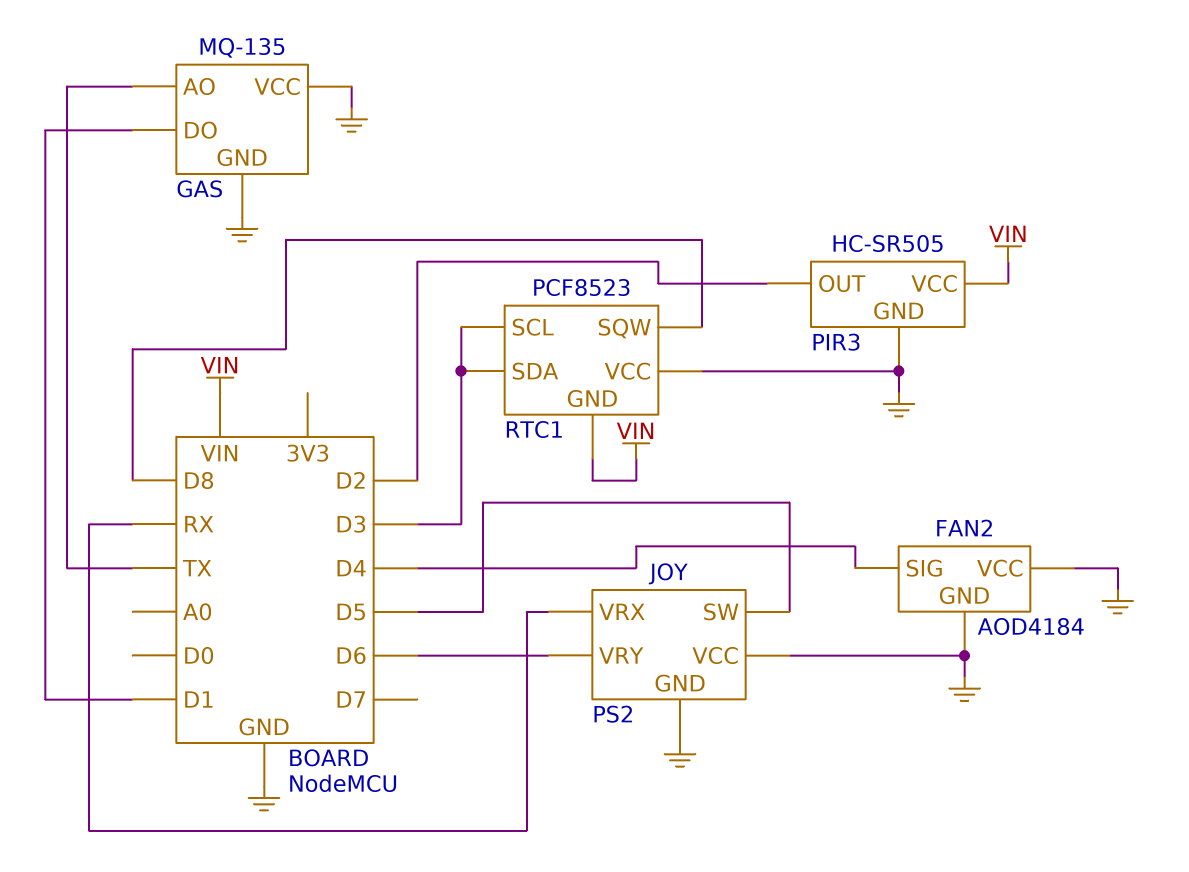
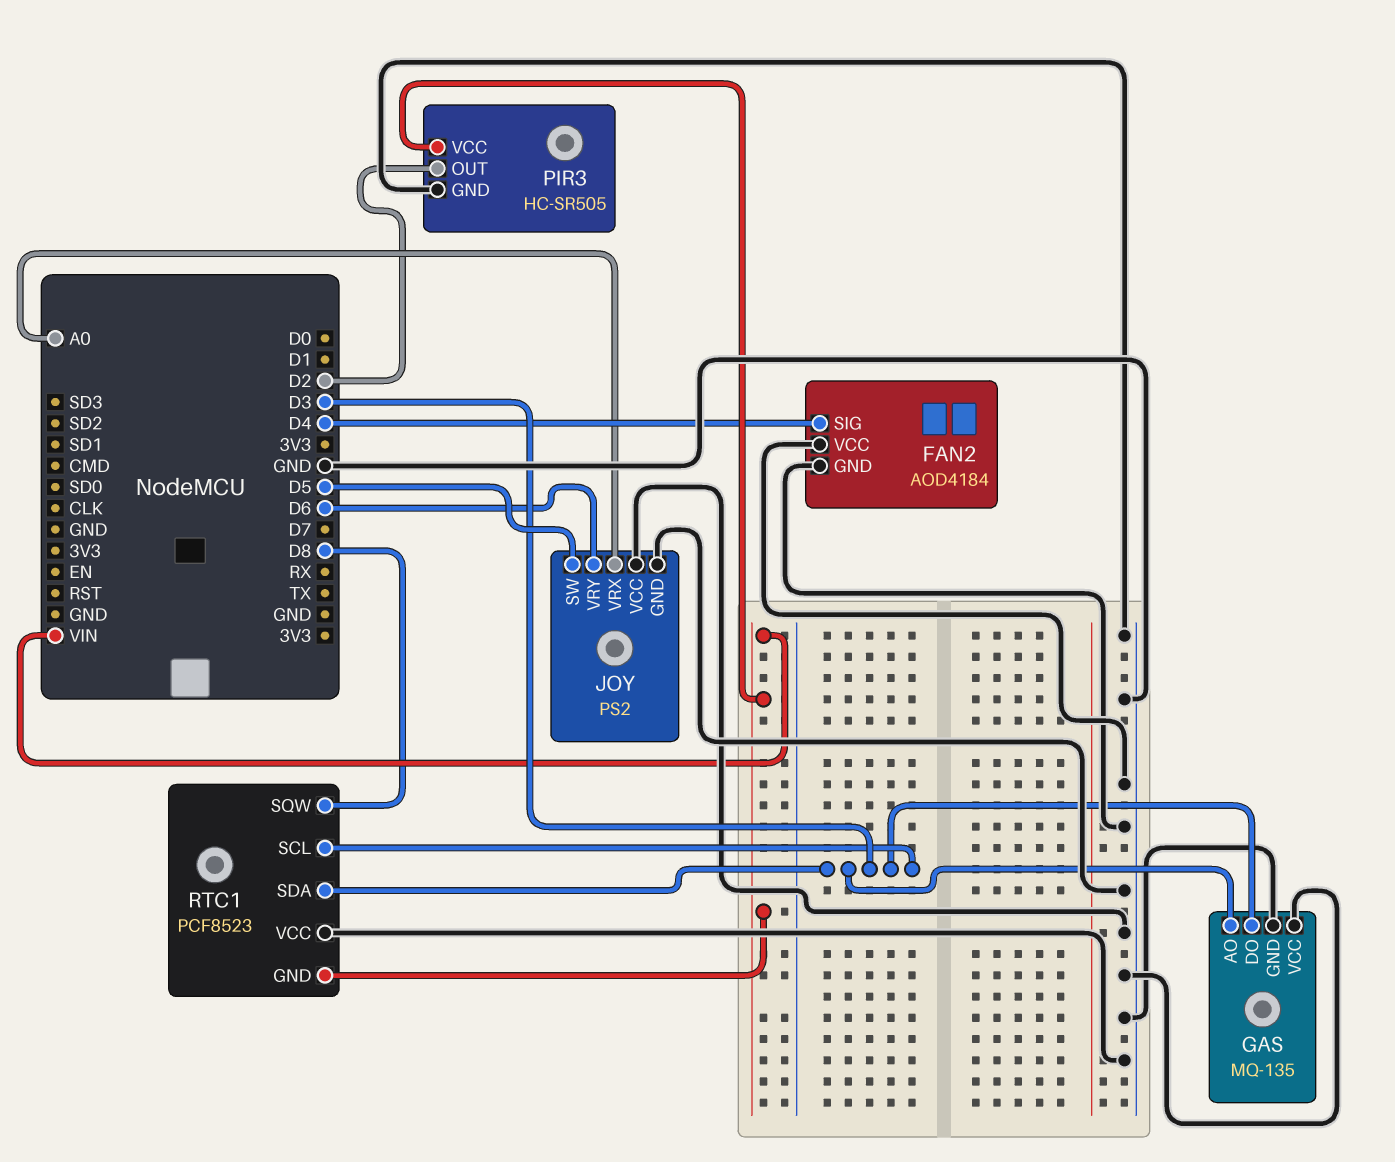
GAS pin AO: TX -> D3
GAS pin DO: D1 -> D3
JOY pin VRX: RX -> A0

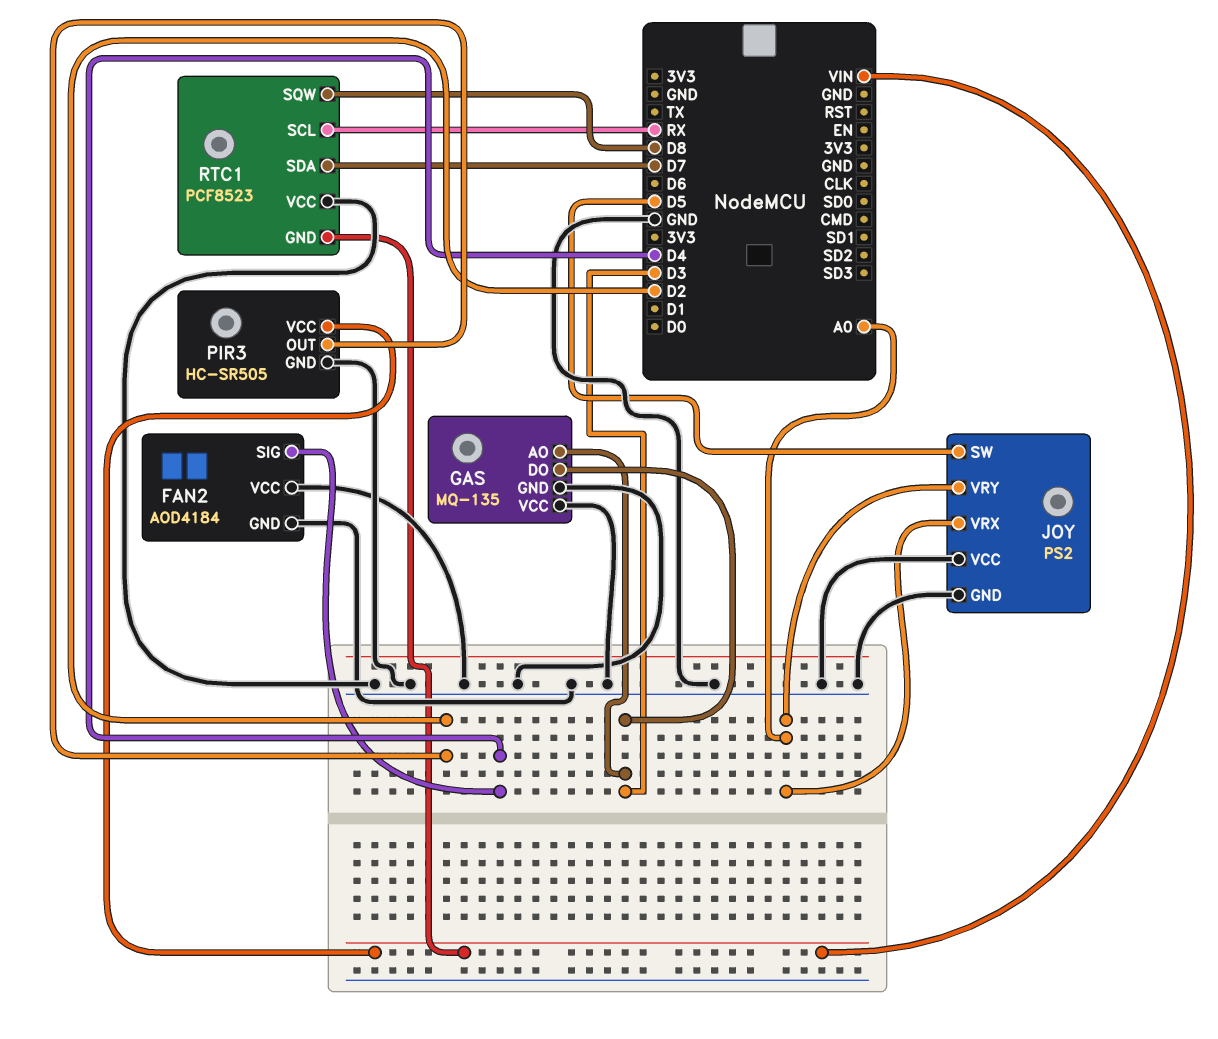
JOY pin VRY: D6 -> A0
RTC1 pin SCL: D3 -> RX
RTC1 pin SDA: D3 -> D7

